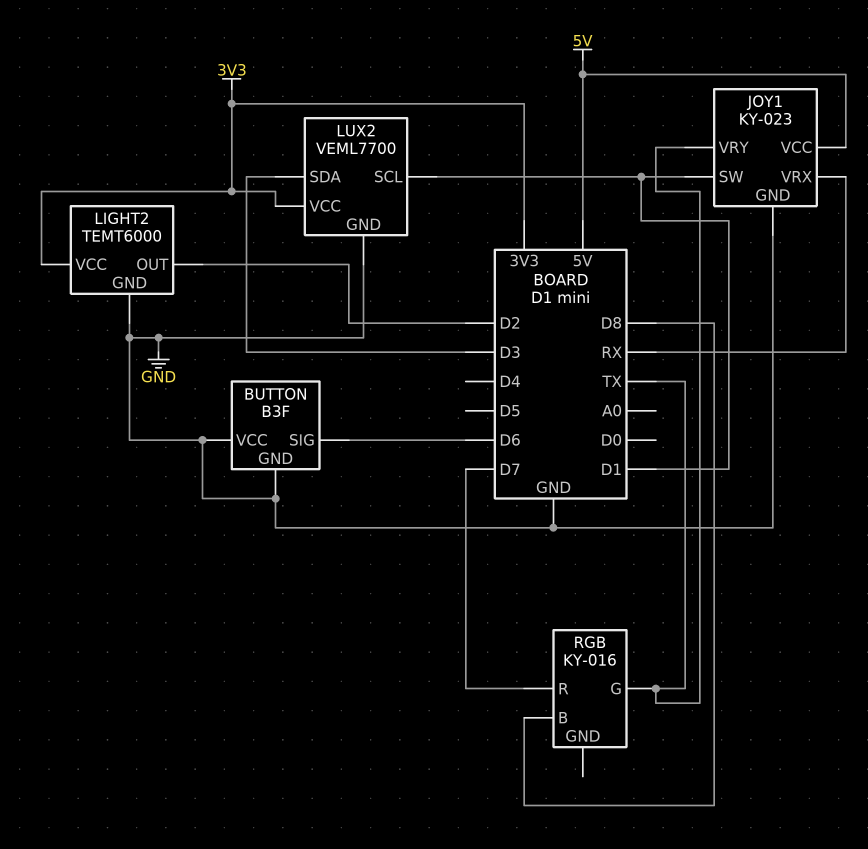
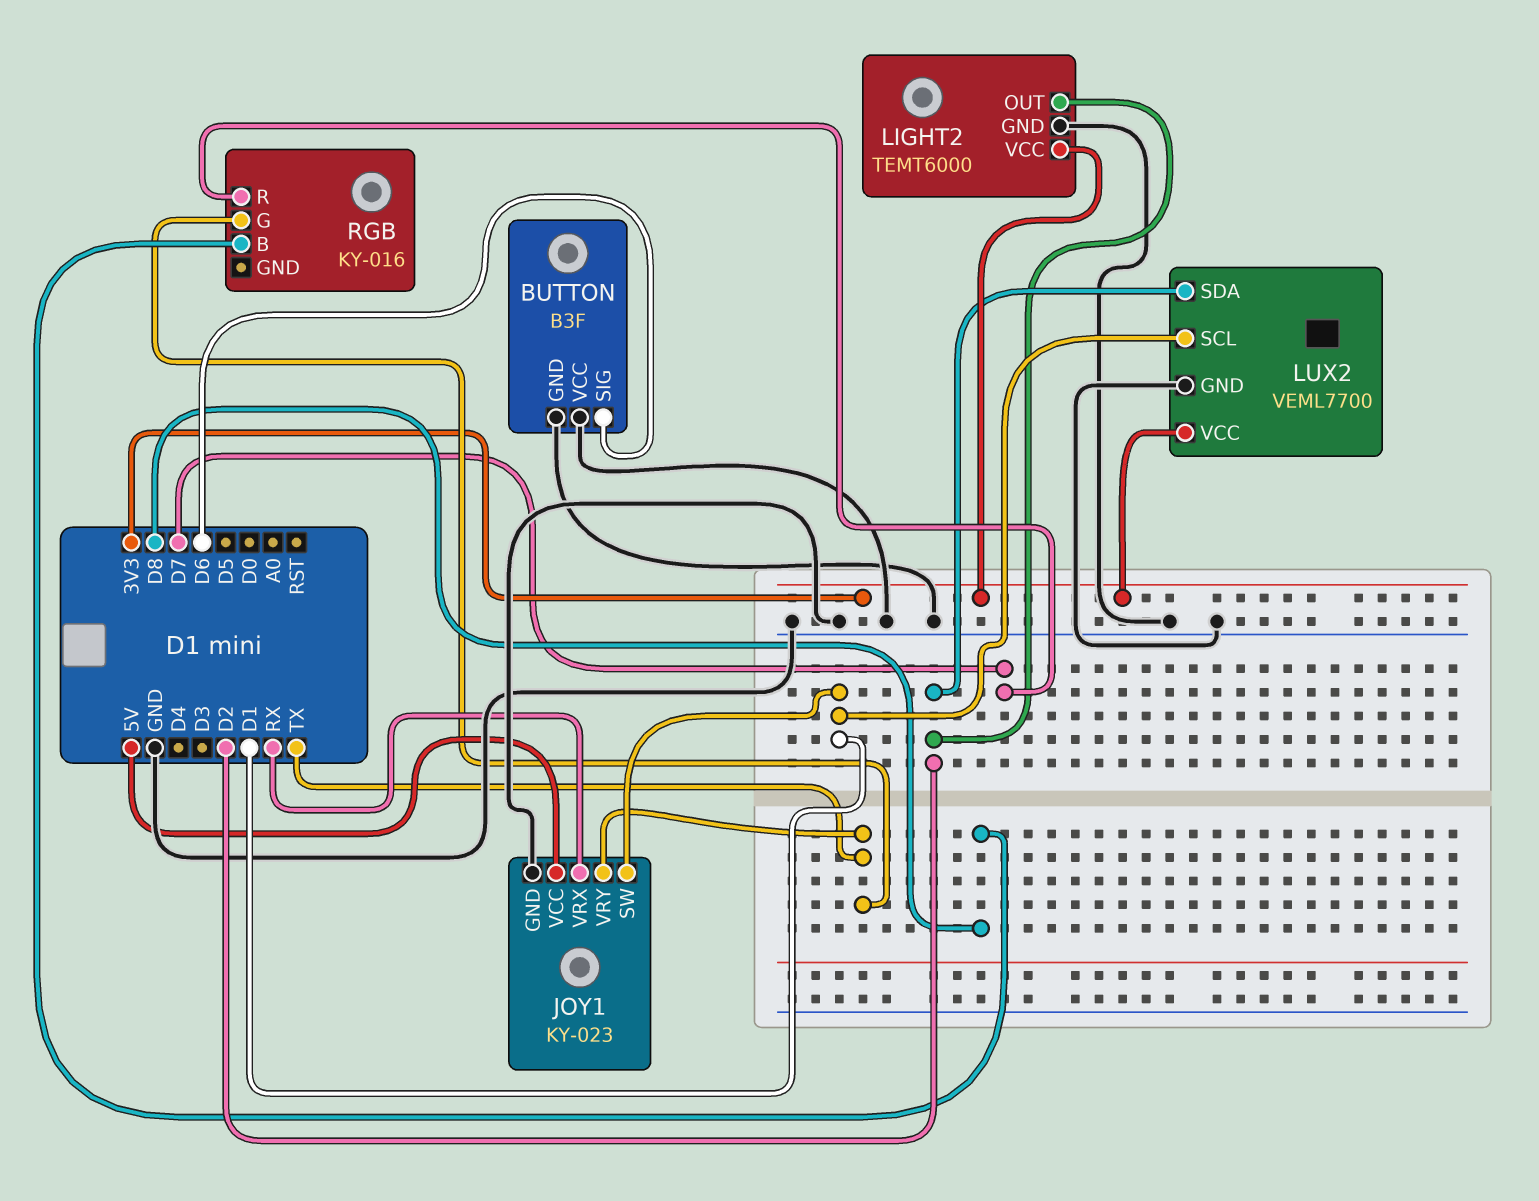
LUX2 pin SDA: D3 -> D2

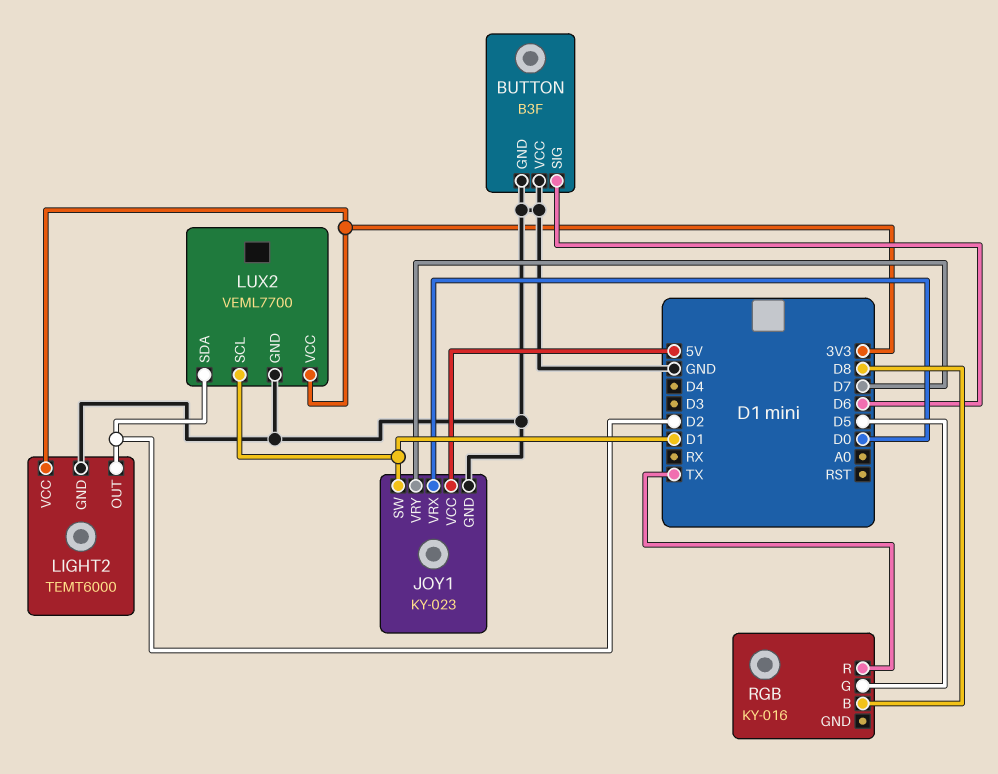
JOY1 pin VRX: RX -> D0
JOY1 pin VRY: TX -> D7
RGB pin G: TX -> D5
RGB pin R: D7 -> TX

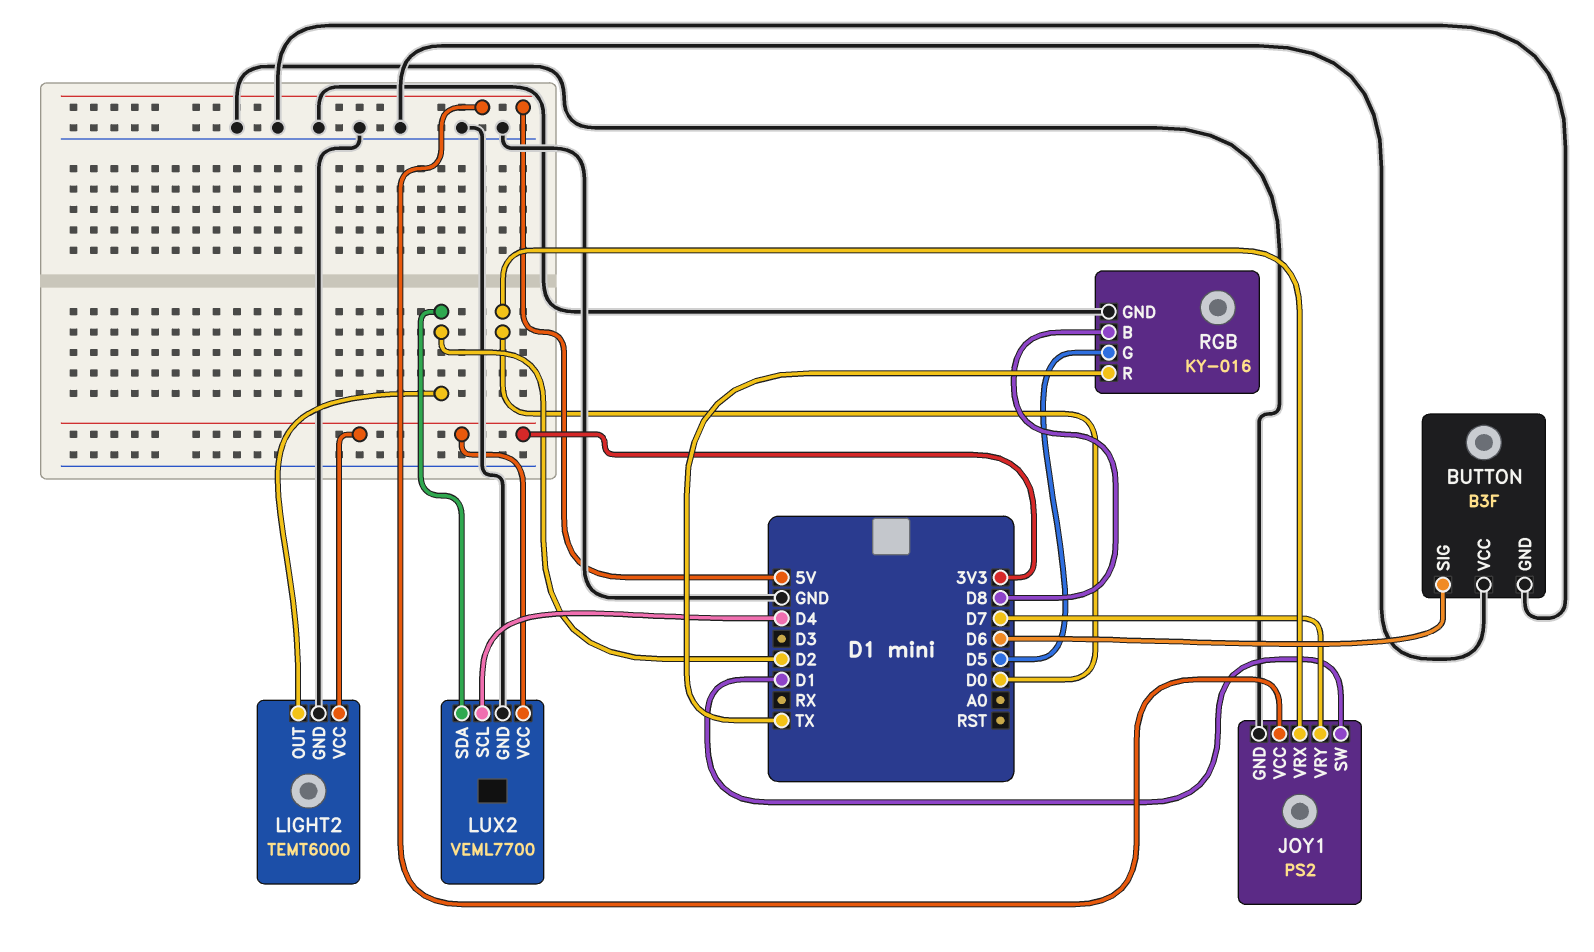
JOY1: KY-023 -> PS2
LUX2 pin SCL: D1 -> D4
RGB pin GND: none -> GND

